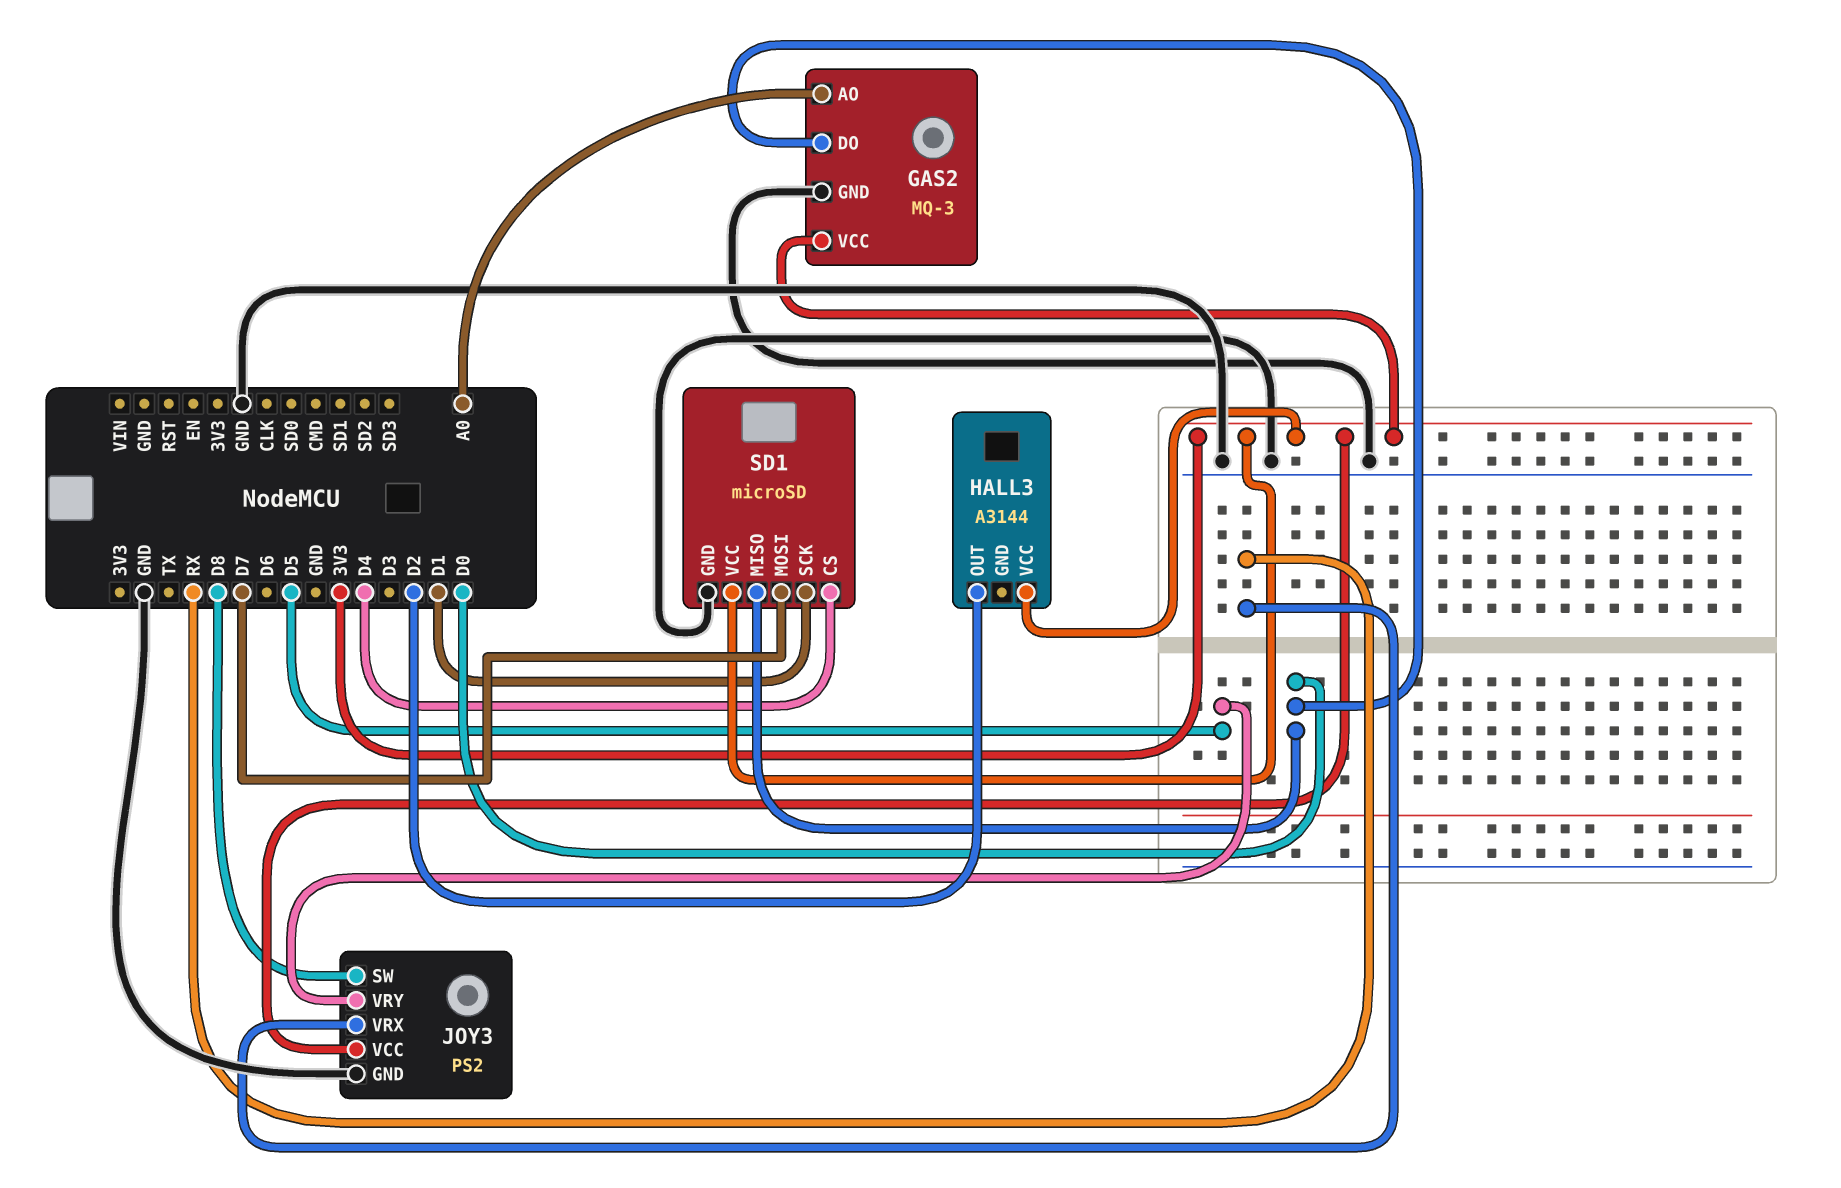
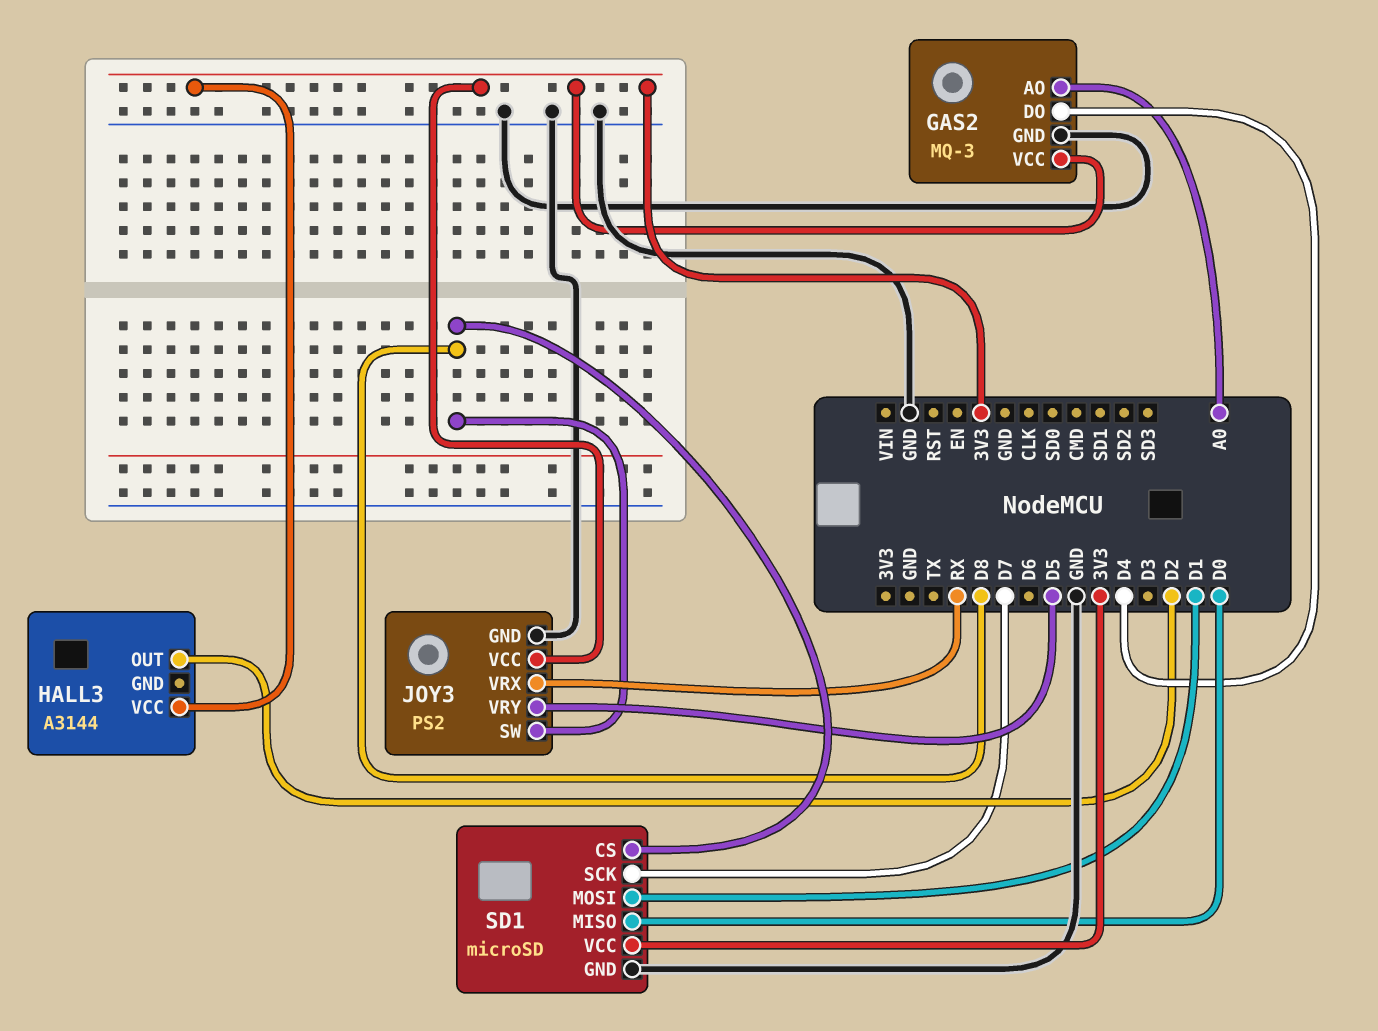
GAS2 pin DO: D0 -> D4
SD1 pin CS: D4 -> D8
SD1 pin MOSI: D7 -> D1
SD1 pin SCK: D1 -> D7

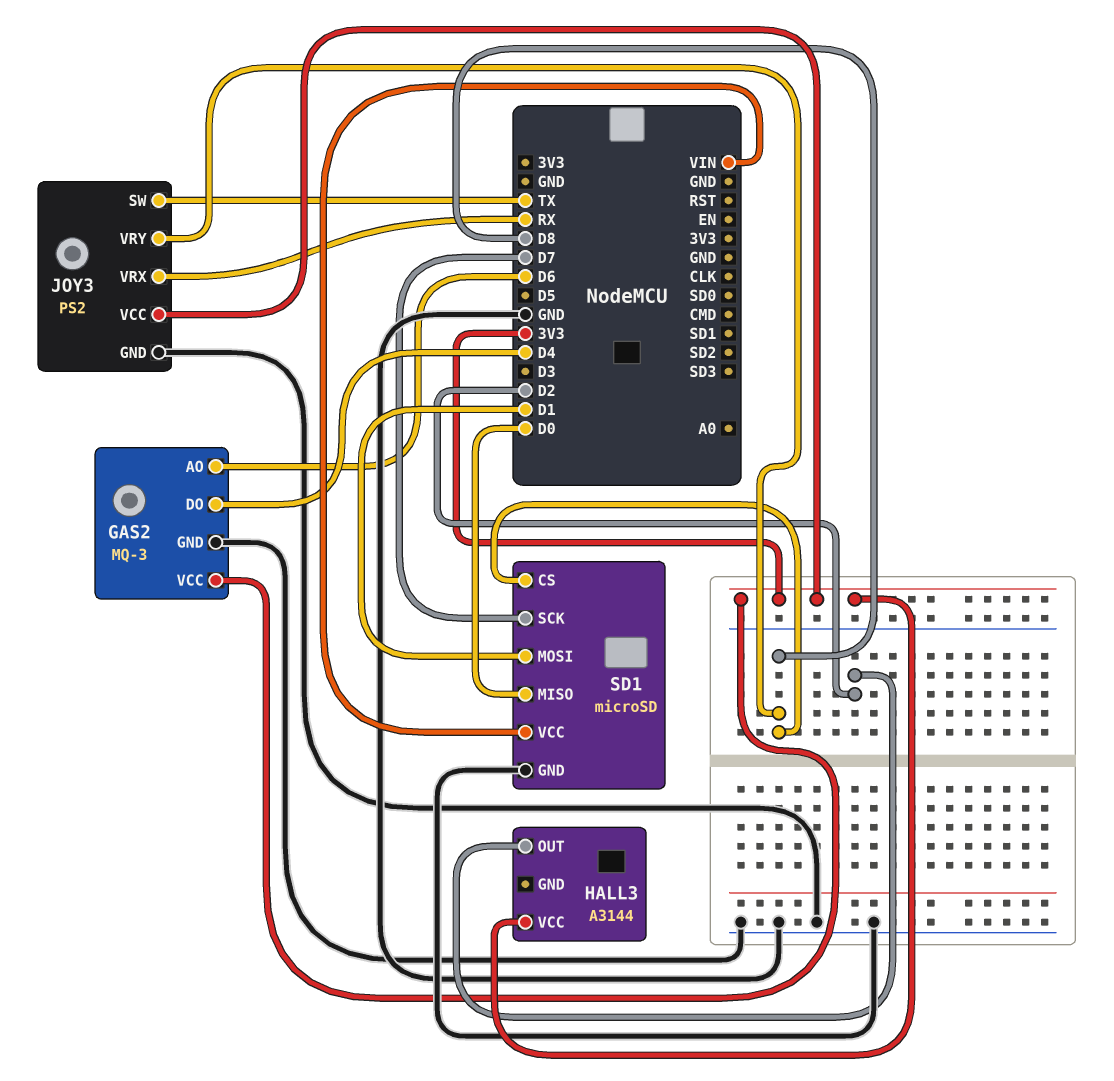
GAS2 pin AO: A0 -> D6
JOY3 pin SW: D8 -> TX
JOY3 pin VRY: D5 -> D8
SD1 pin VCC: 3V3 -> VIN

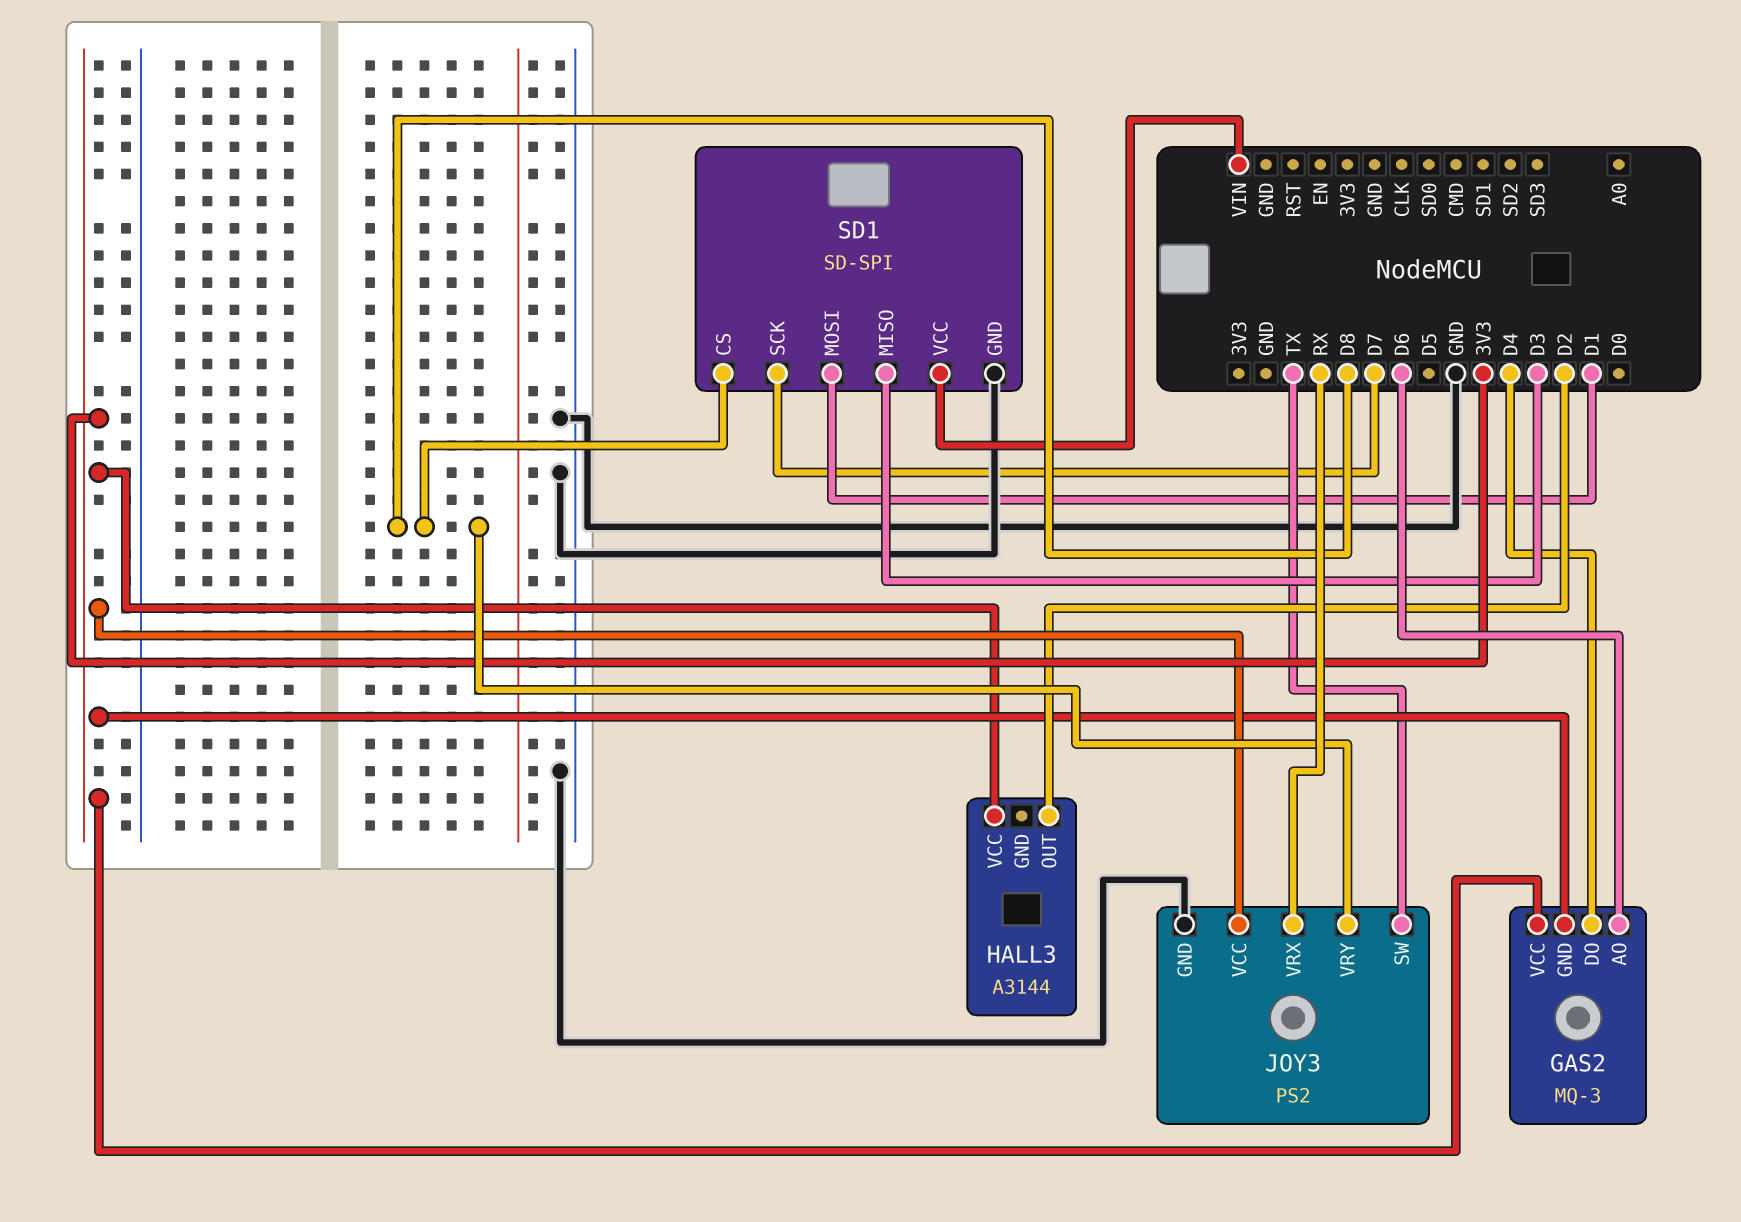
GAS2 pin GND: GND -> 3V3
SD1: microSD -> SD-SPI
SD1 pin MISO: D0 -> D3

